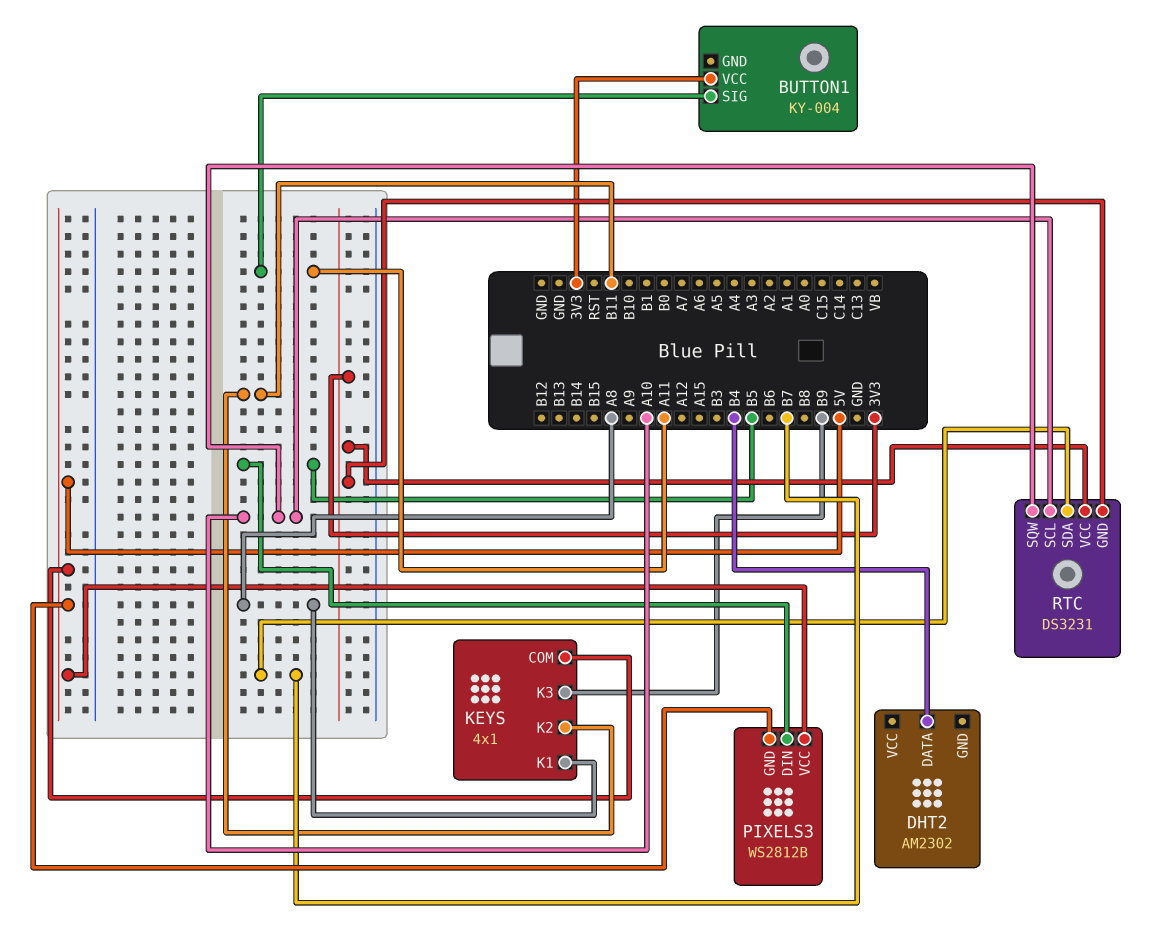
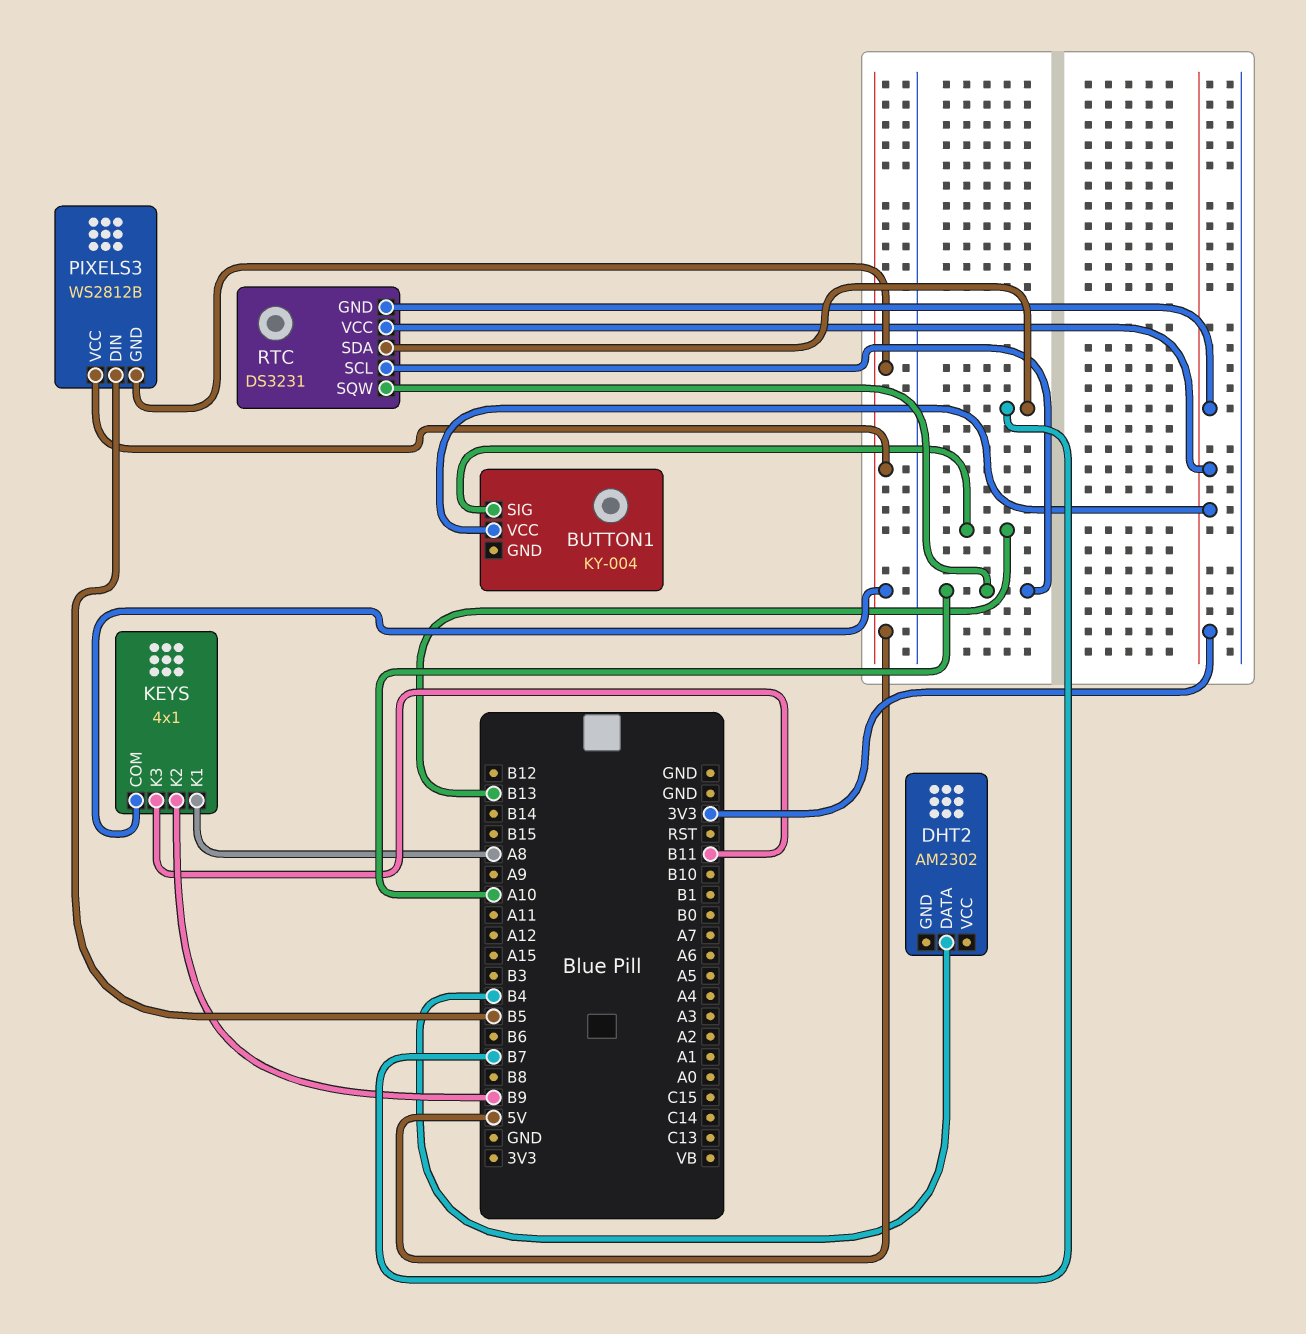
BUTTON1 pin SIG: A11 -> B13
KEYS pin K2: B11 -> B9
KEYS pin K3: B9 -> B11

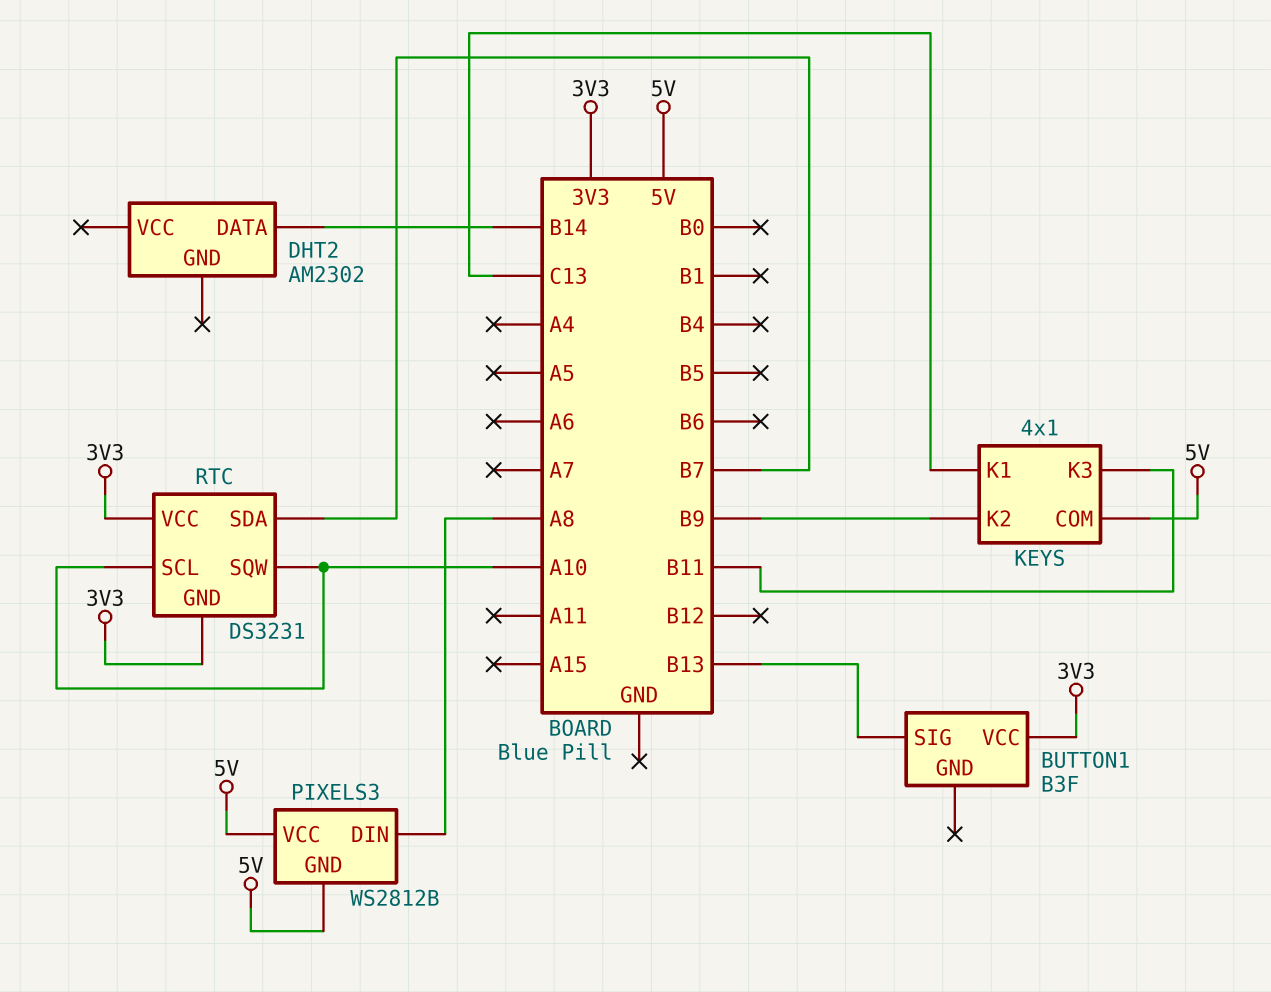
BUTTON1: KY-004 -> B3F
DHT2 pin DATA: B4 -> B14
KEYS pin K1: A8 -> C13
PIXELS3 pin DIN: B5 -> A8

